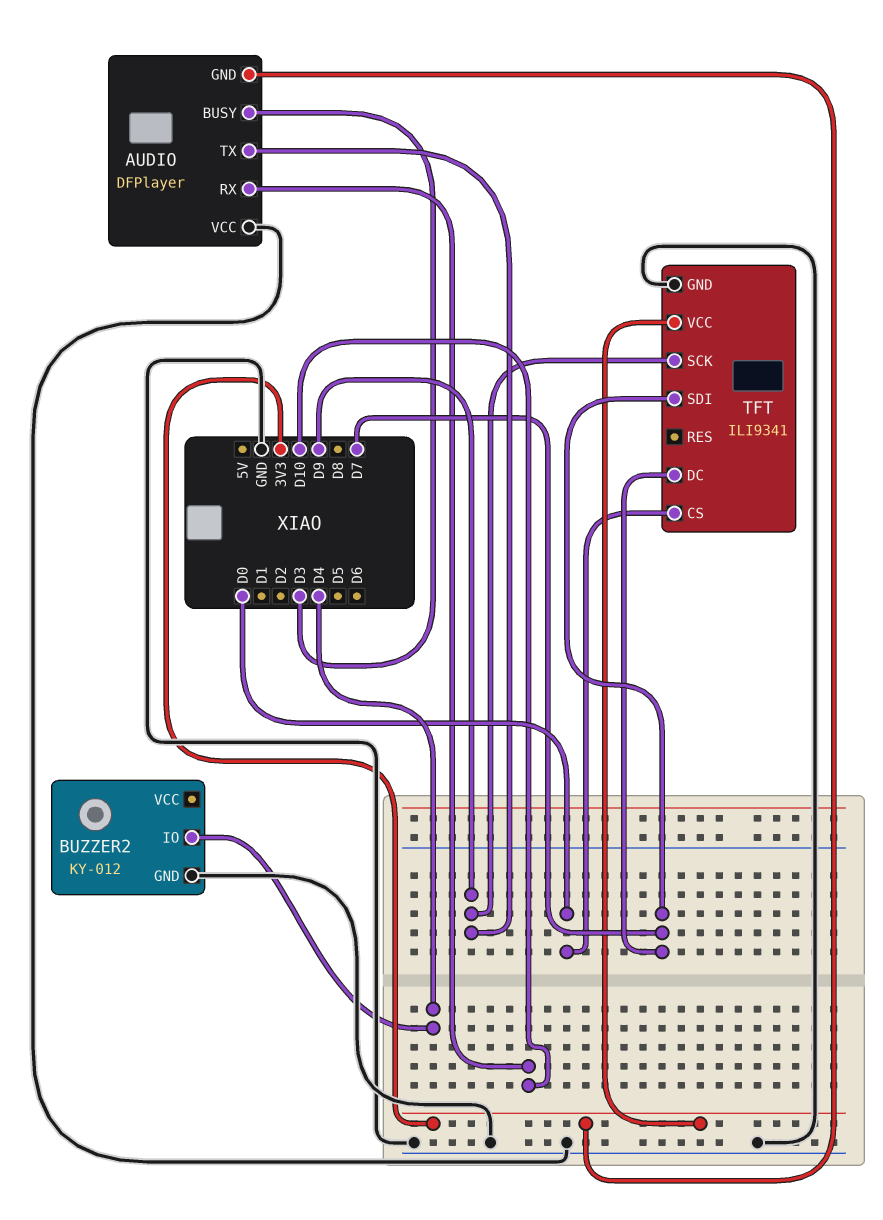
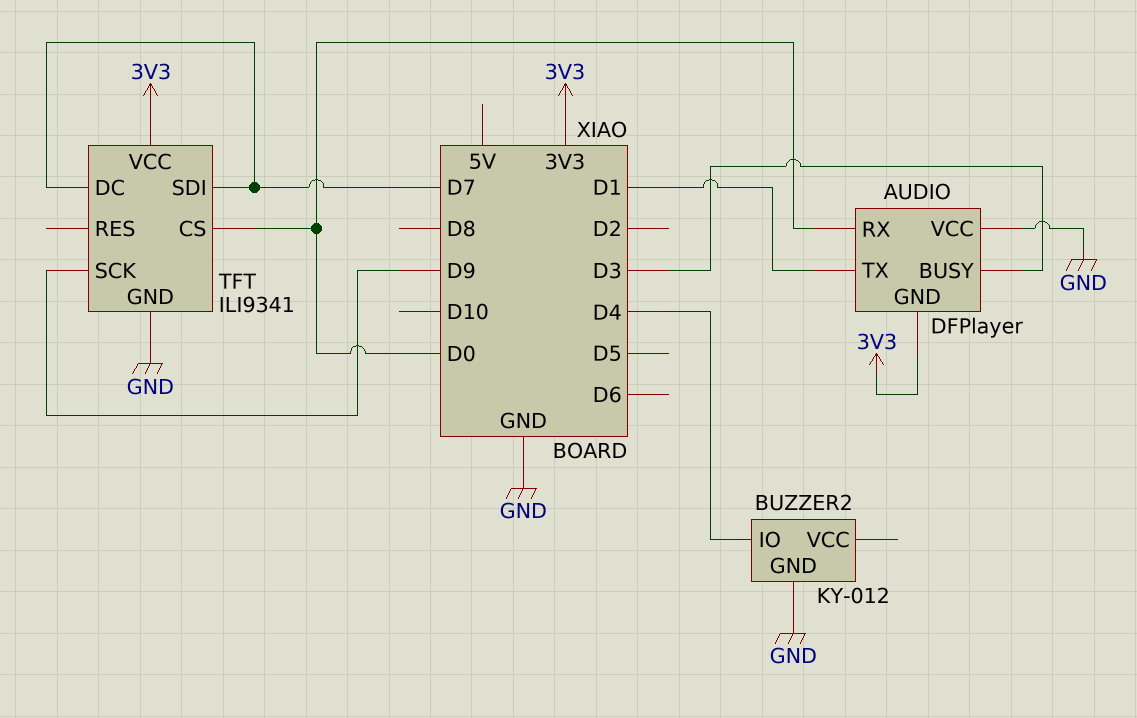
AUDIO pin RX: D10 -> D0
AUDIO pin TX: D9 -> D1

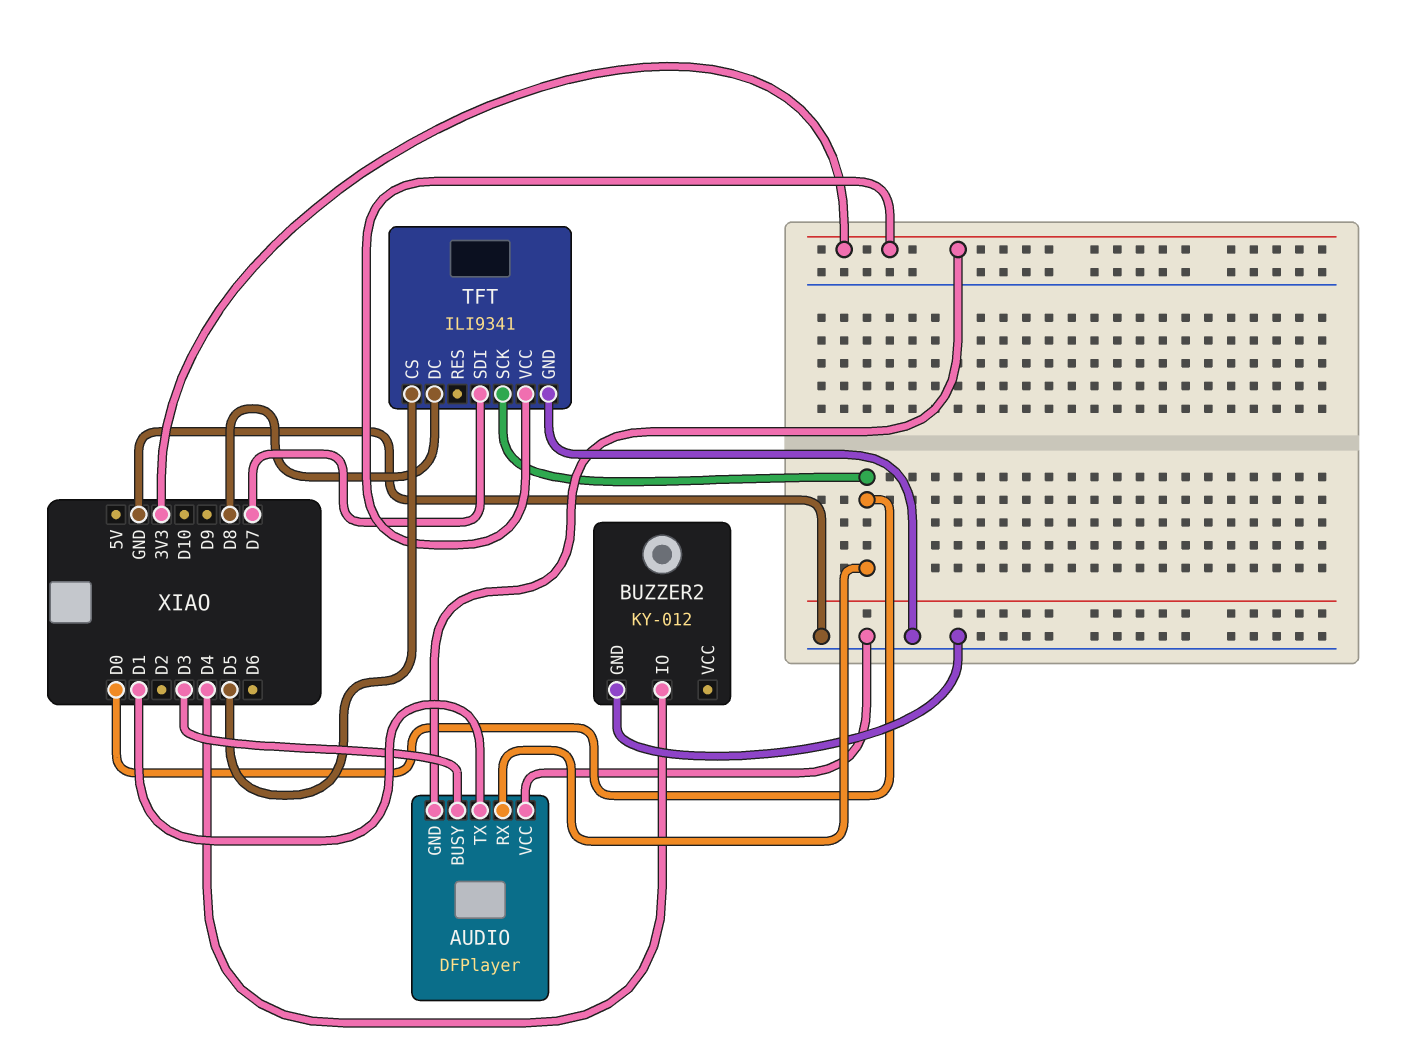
TFT pin CS: D0 -> D5
TFT pin DC: D7 -> D8
TFT pin SCK: D9 -> D0

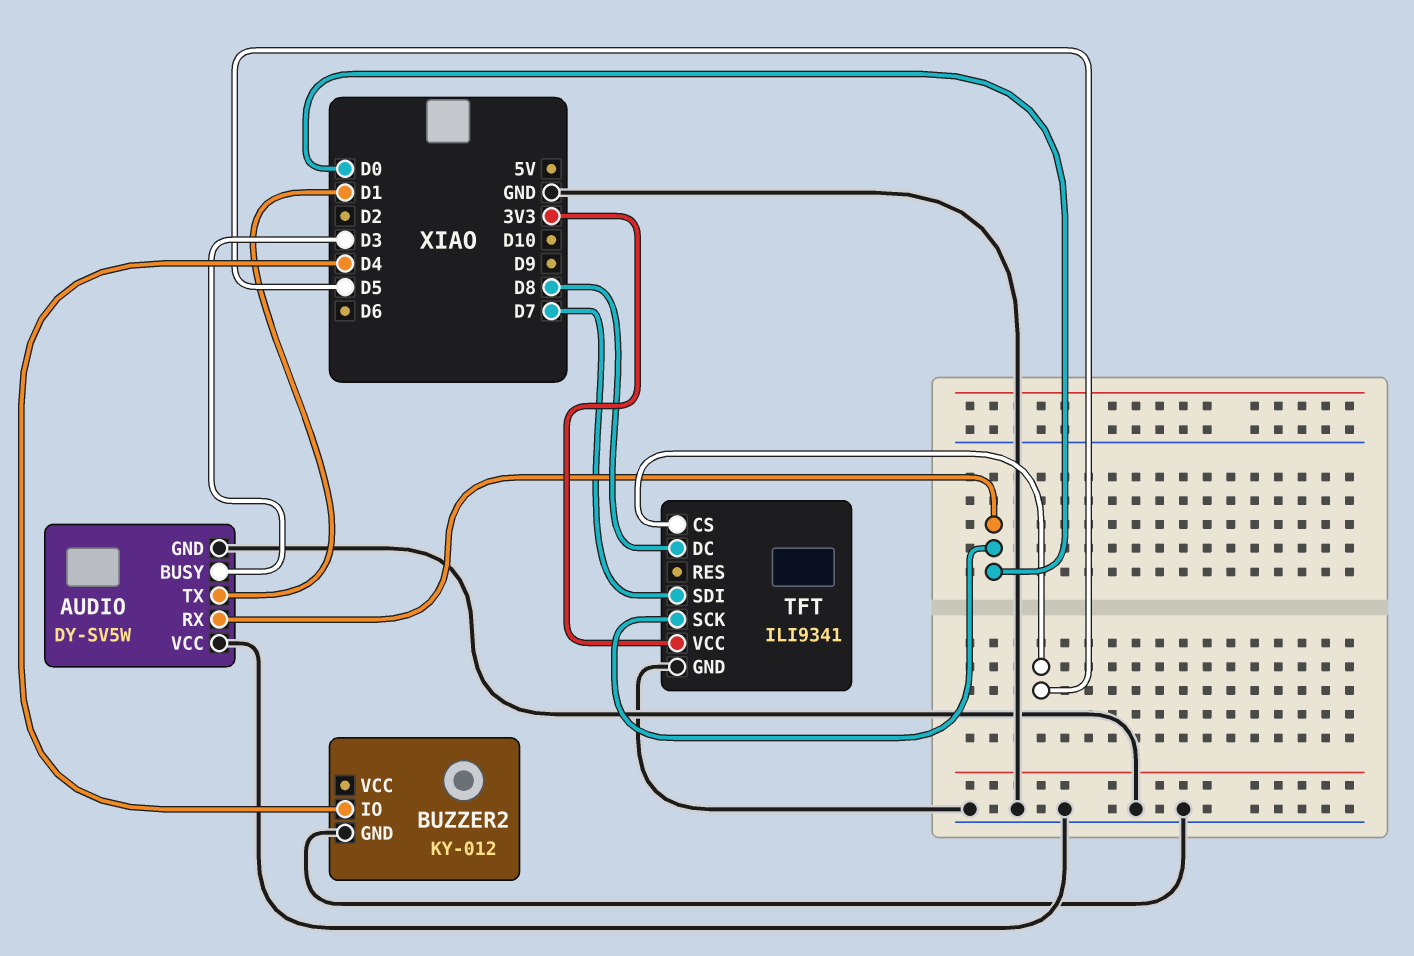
AUDIO: DFPlayer -> DY-SV5W
AUDIO pin GND: 3V3 -> GND

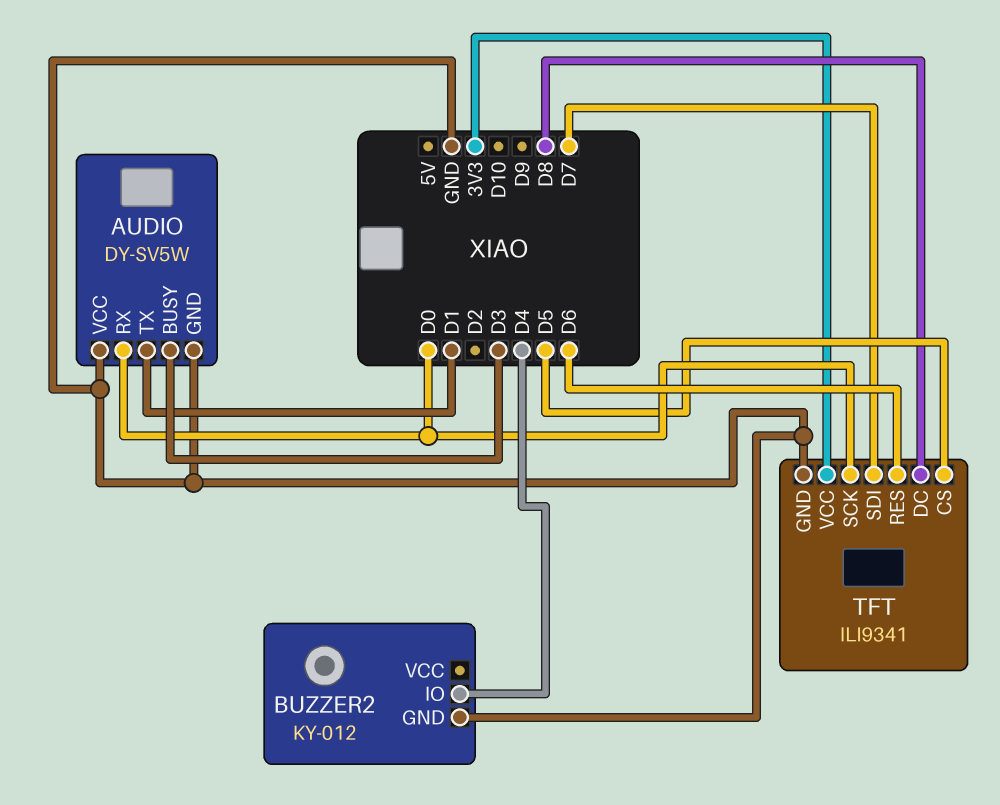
TFT pin RES: none -> D6

